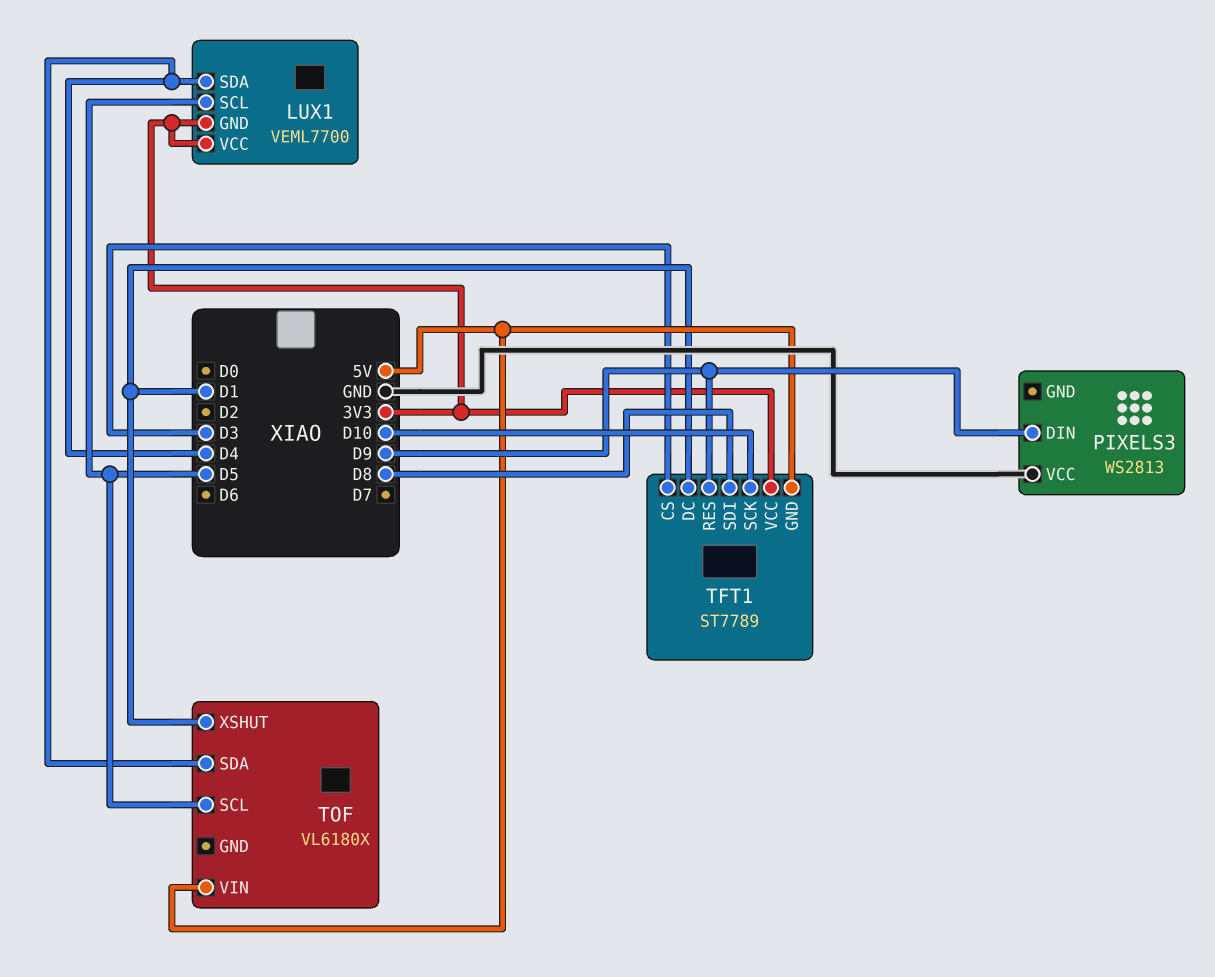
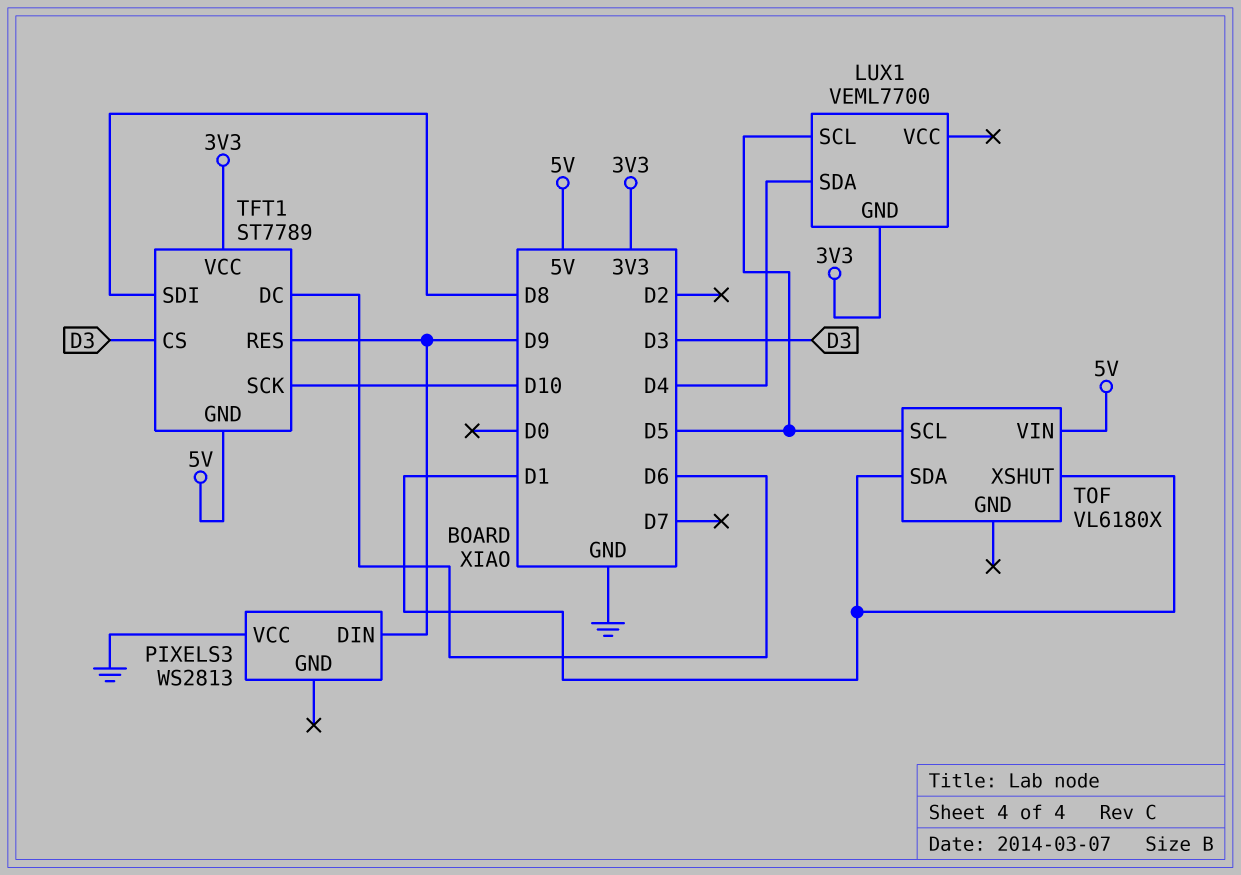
LUX1 pin VCC: 3V3 -> none
TFT1 pin DC: D1 -> D6
TOF pin SDA: D4 -> D1

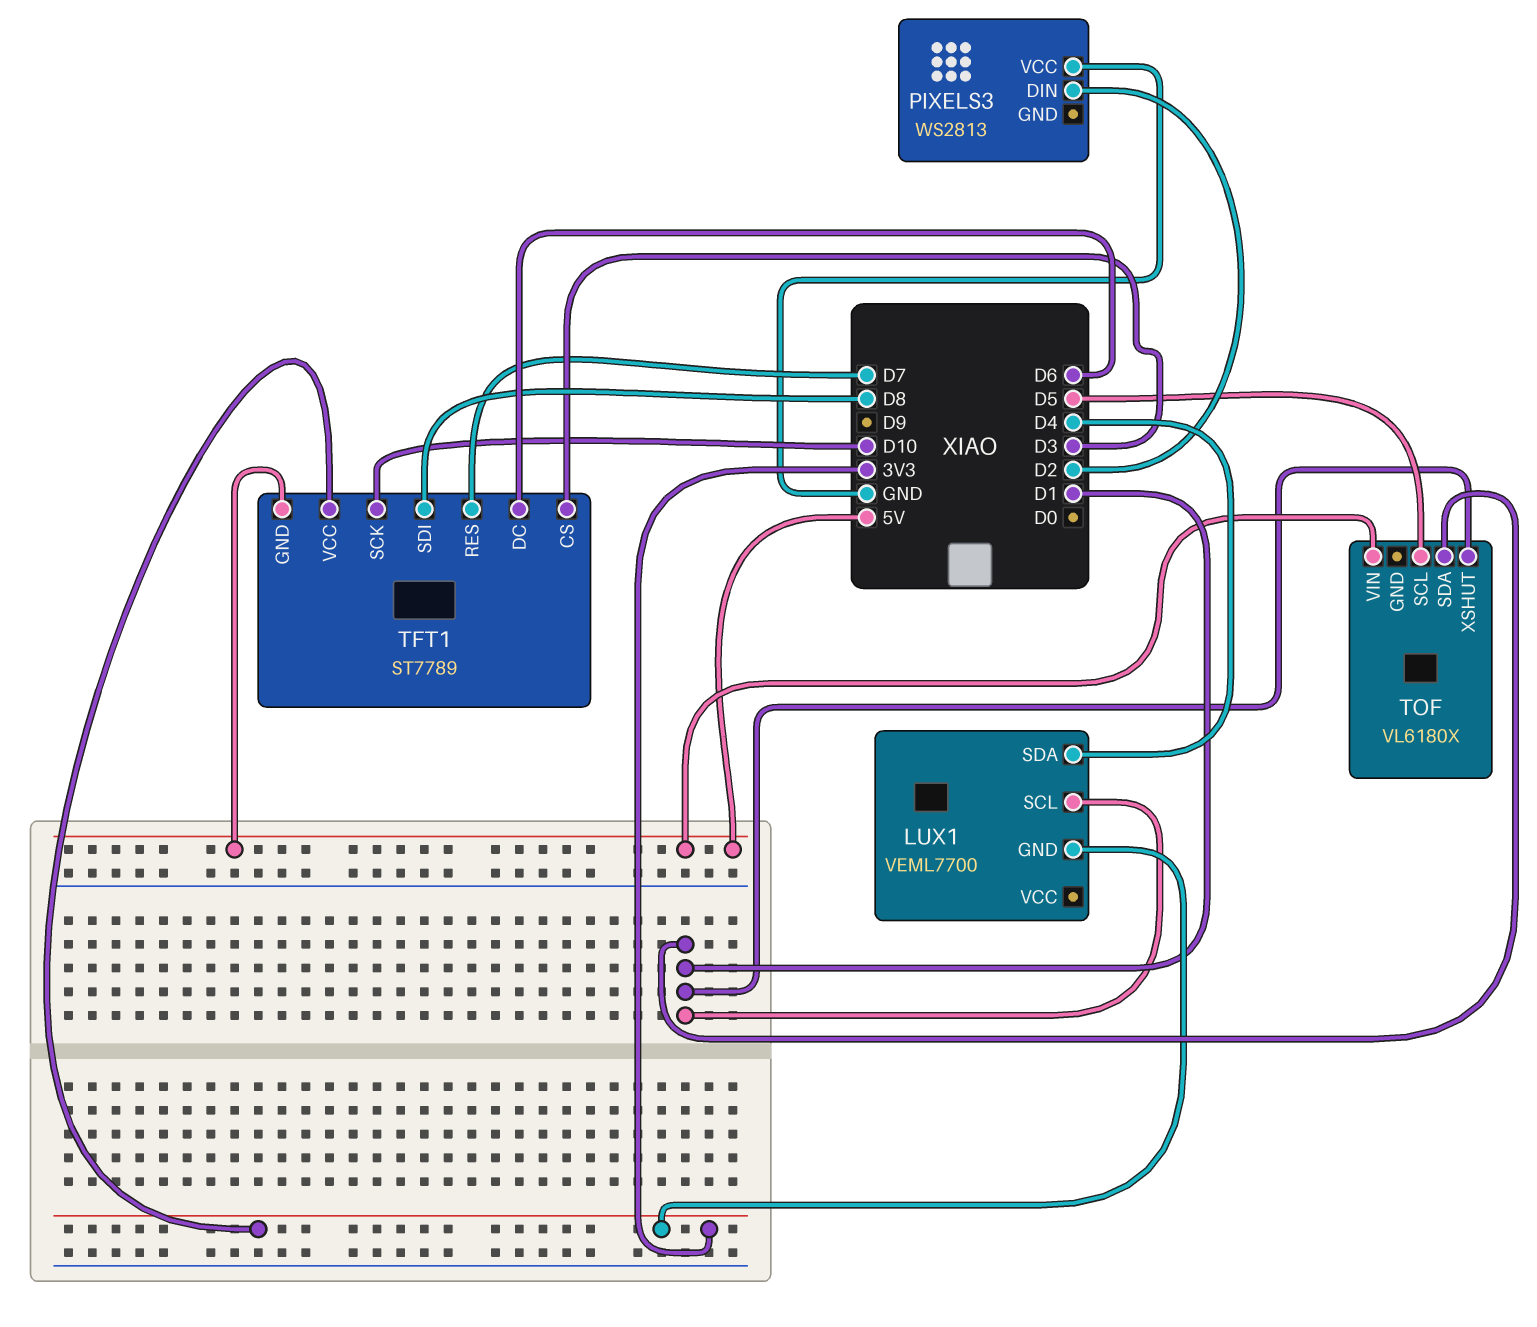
LUX1 pin SCL: D5 -> D1
PIXELS3 pin DIN: D9 -> D2
TFT1 pin RES: D9 -> D7

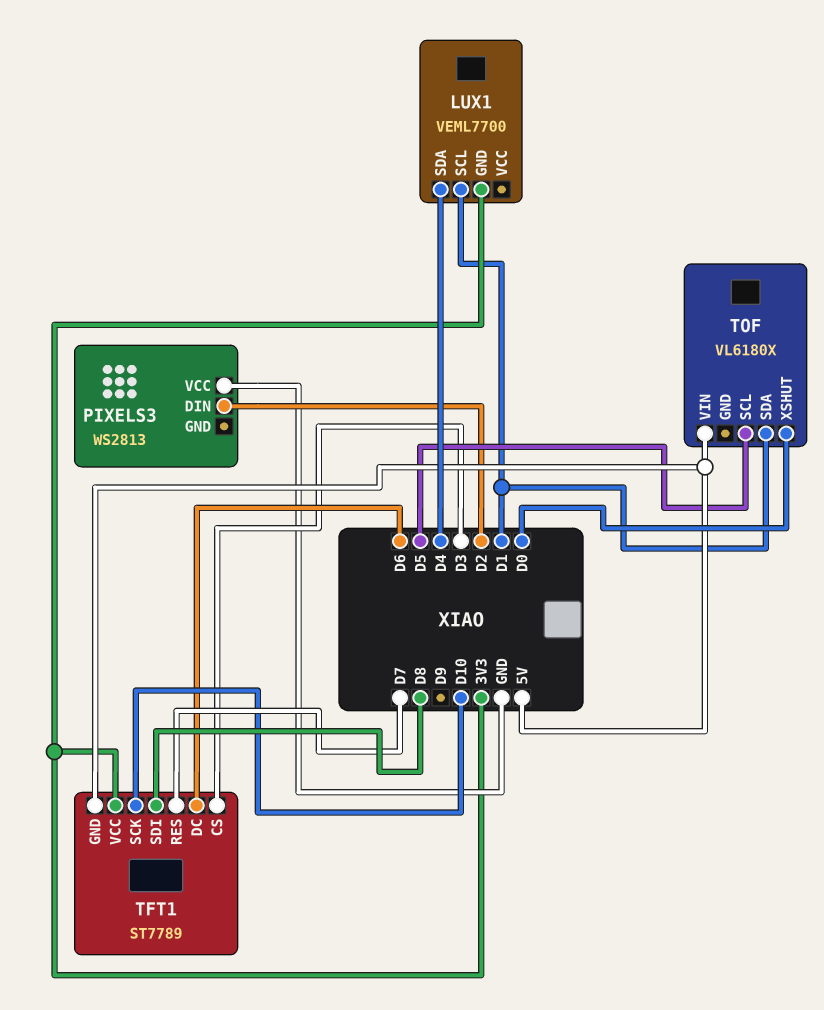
TOF pin XSHUT: D1 -> D0

